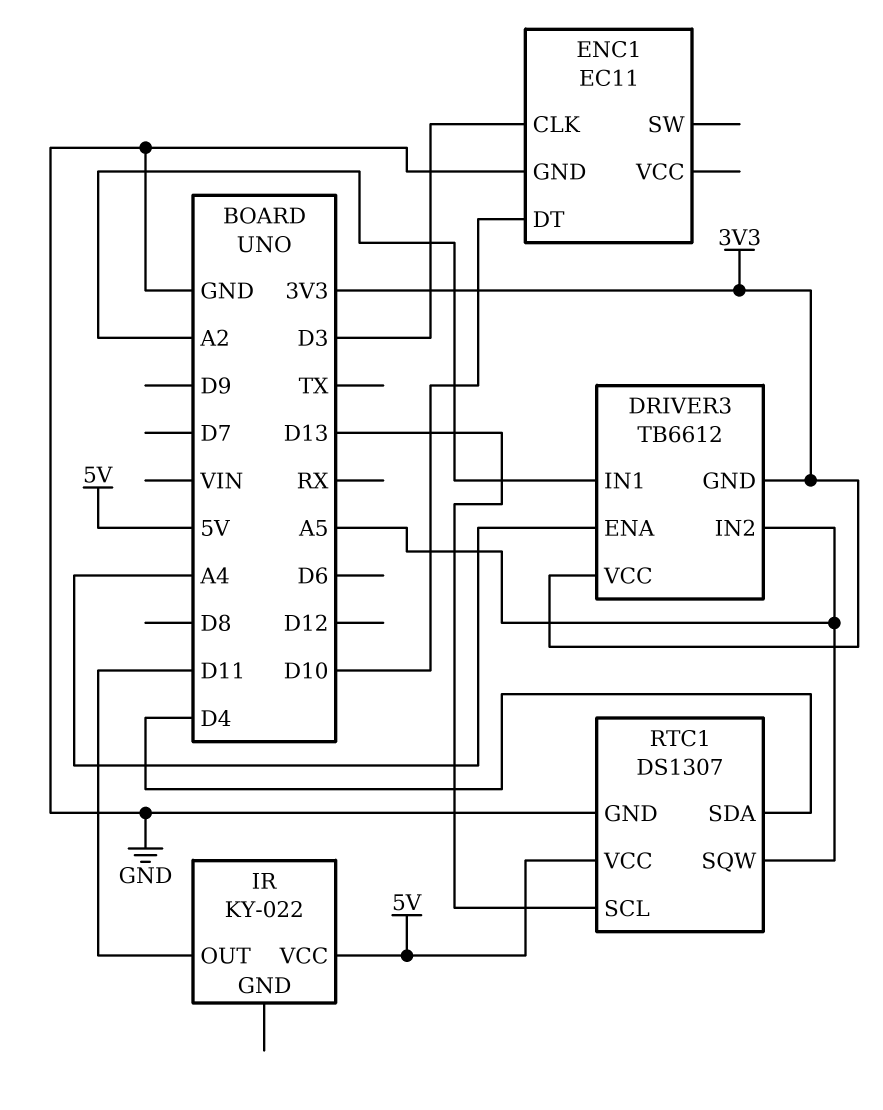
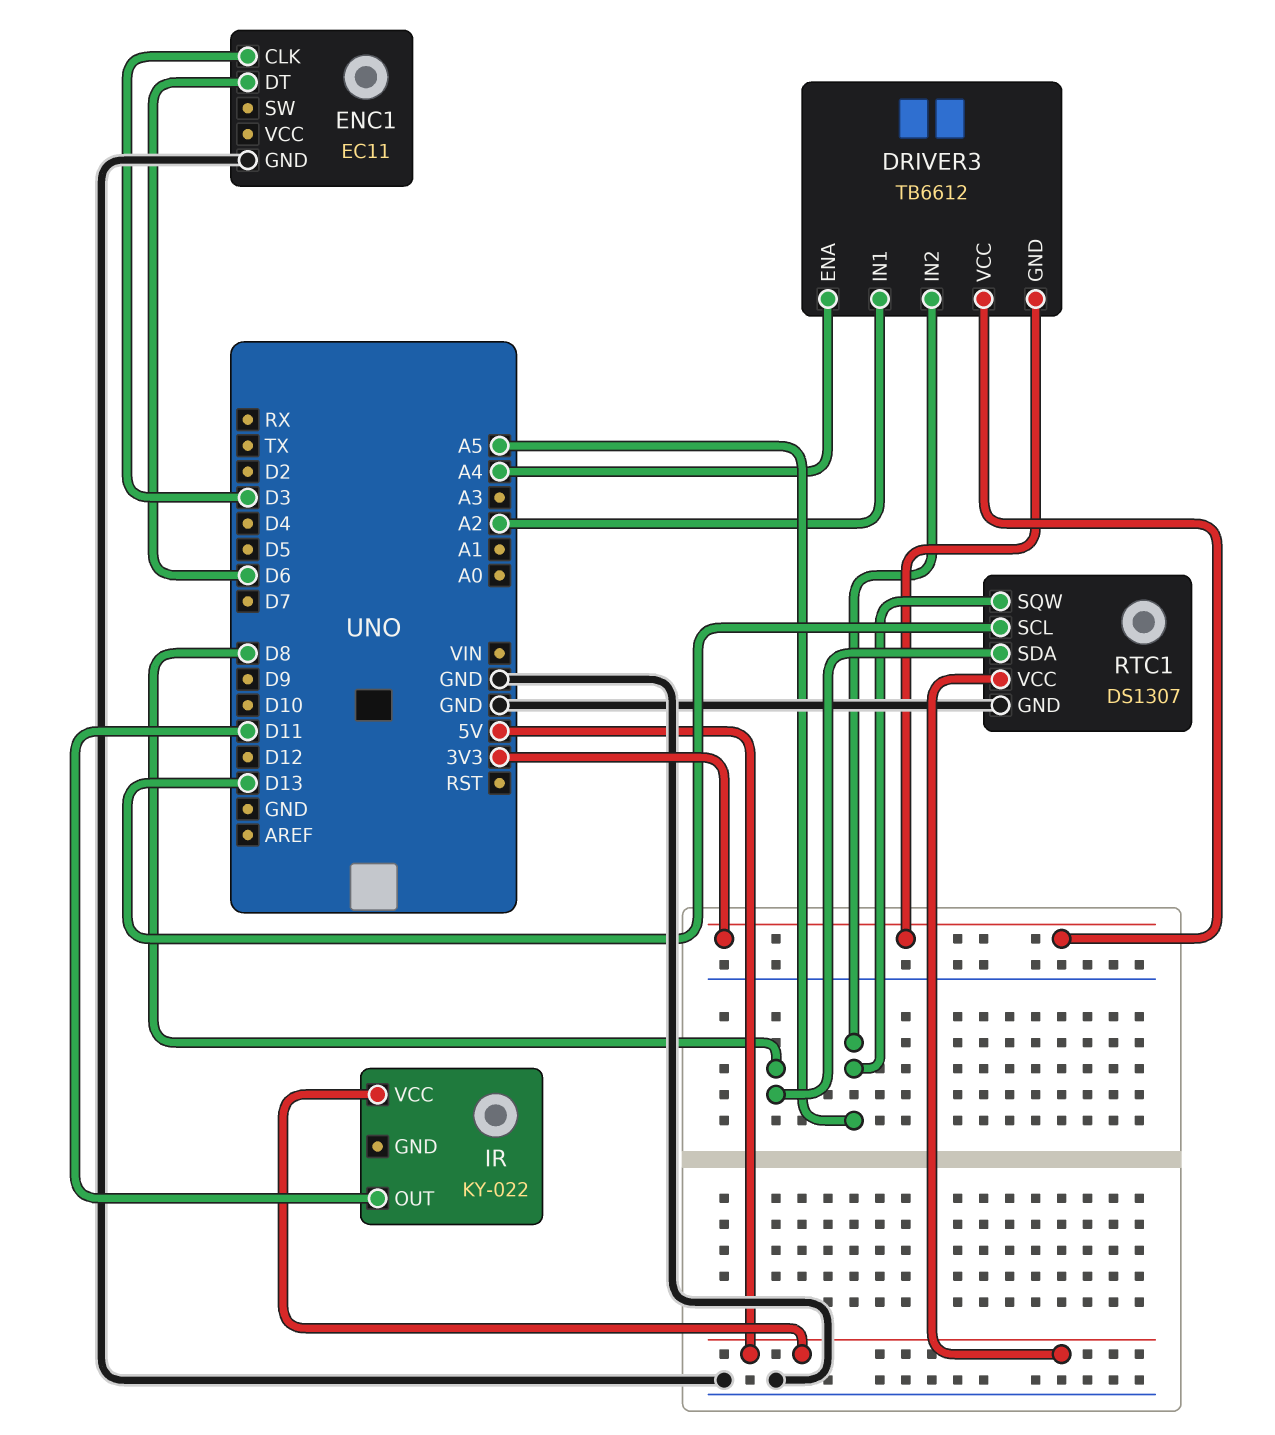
ENC1 pin DT: D10 -> D6
RTC1 pin SDA: D4 -> D8

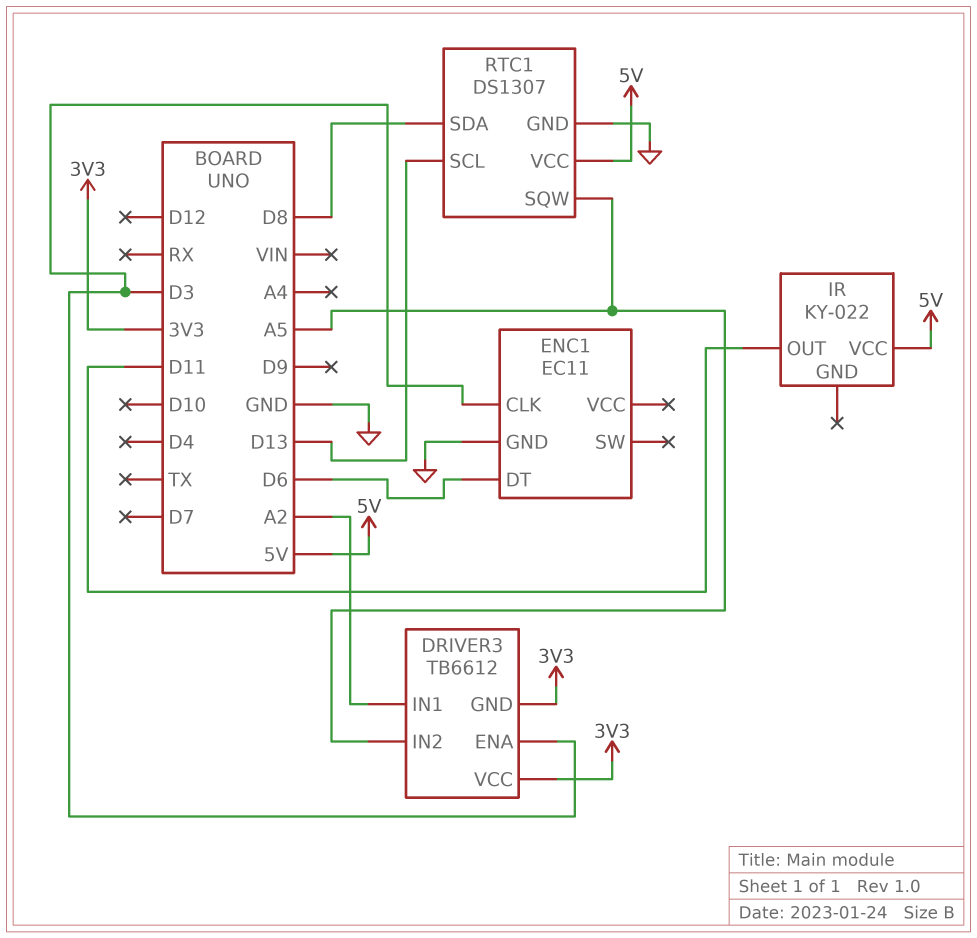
DRIVER3 pin ENA: A4 -> D3

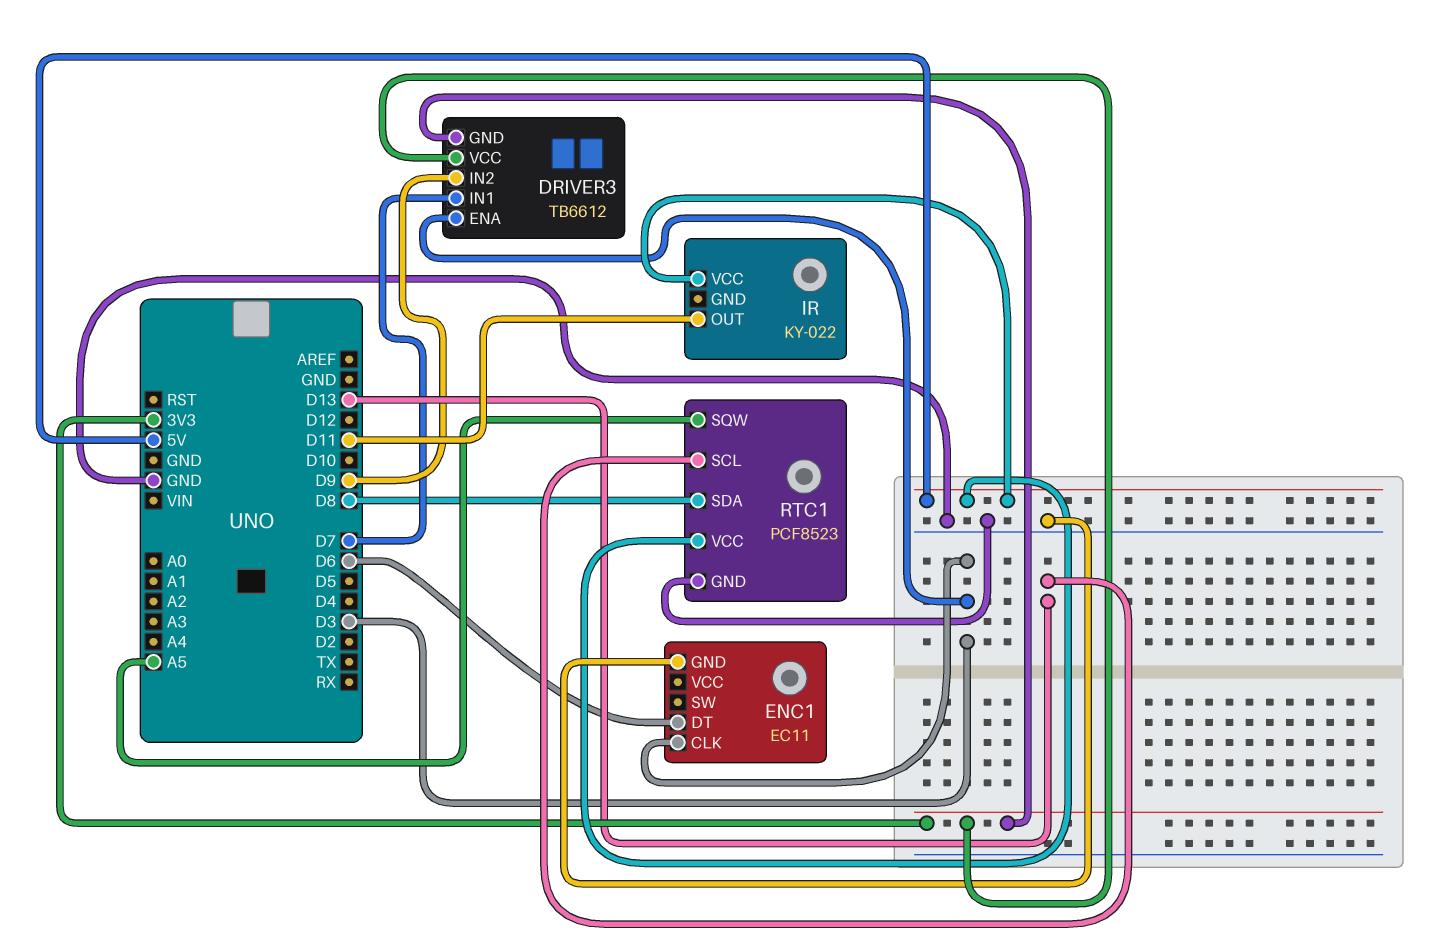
DRIVER3 pin IN1: A2 -> D7
DRIVER3 pin IN2: A5 -> D9
RTC1: DS1307 -> PCF8523

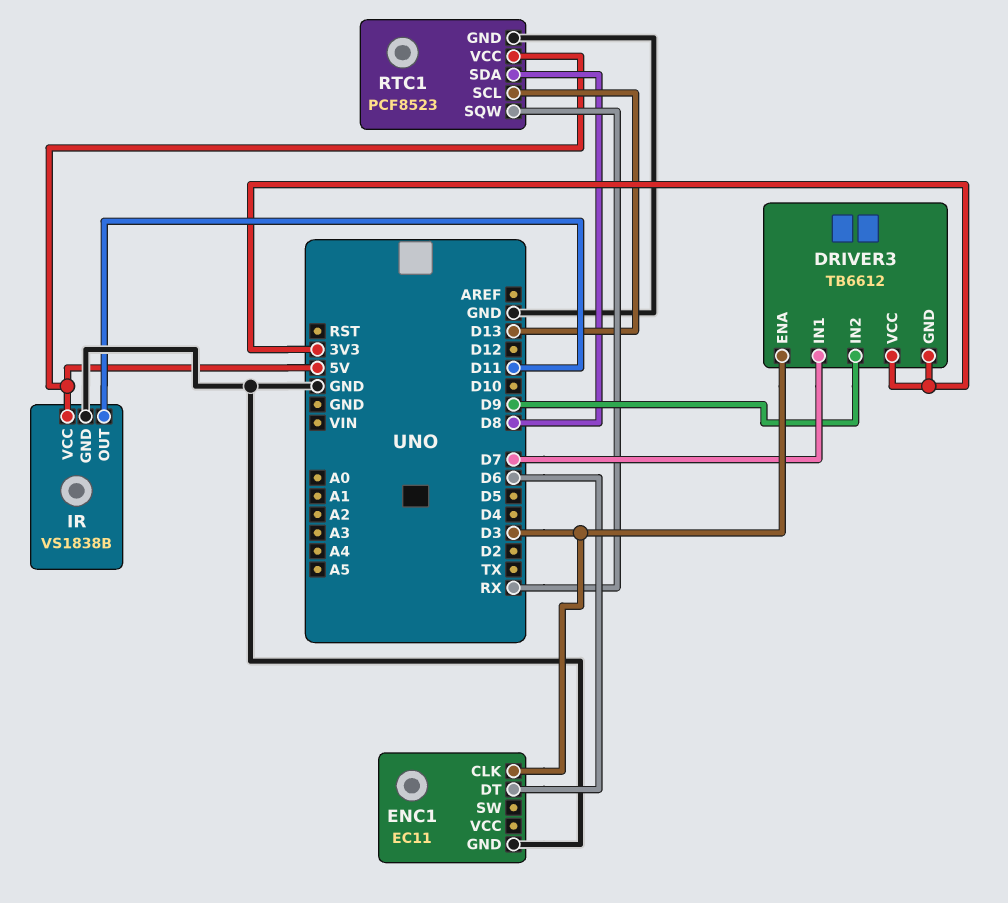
IR: KY-022 -> VS1838B
IR pin GND: none -> GND
RTC1 pin SQW: A5 -> RX

